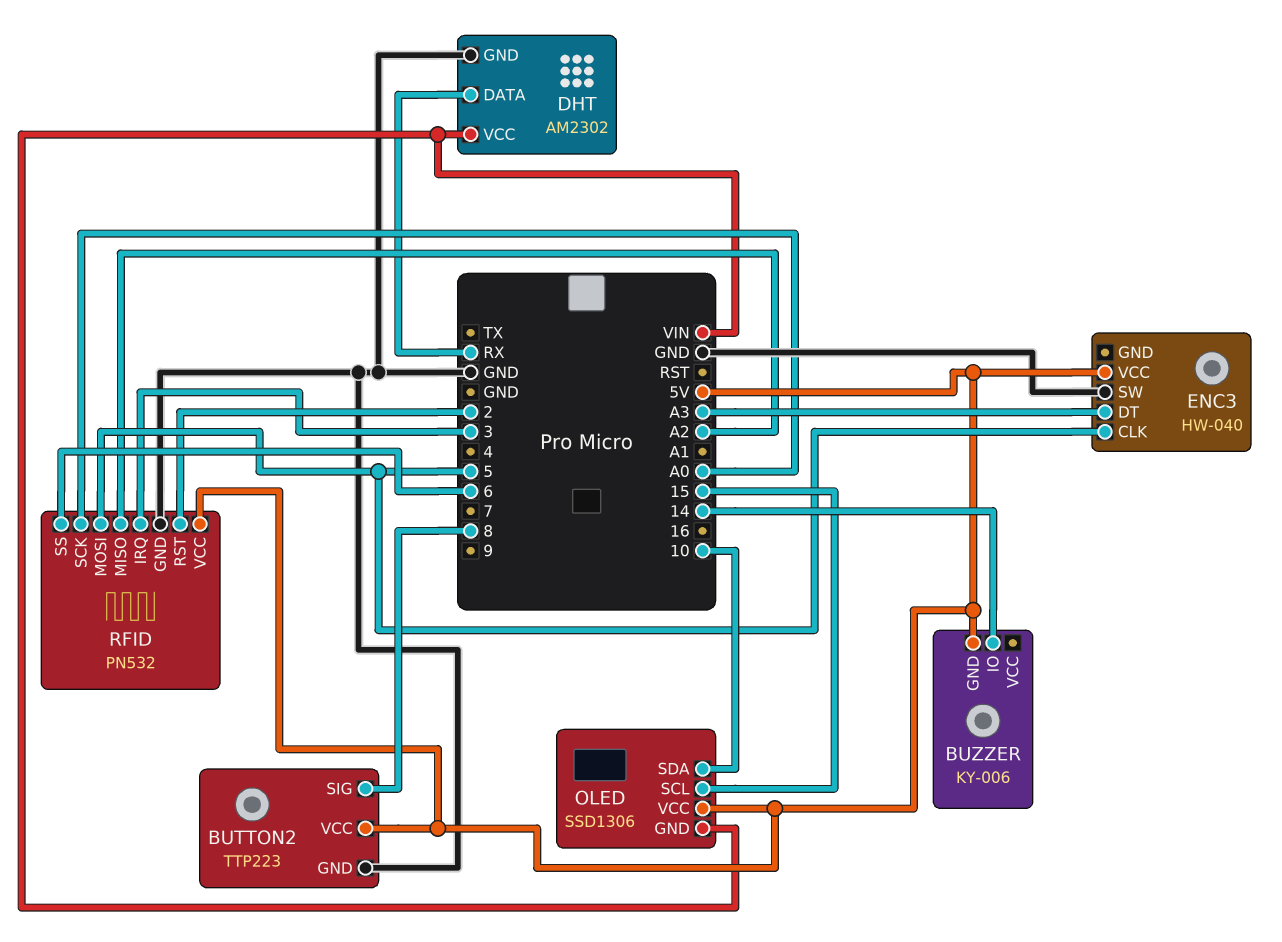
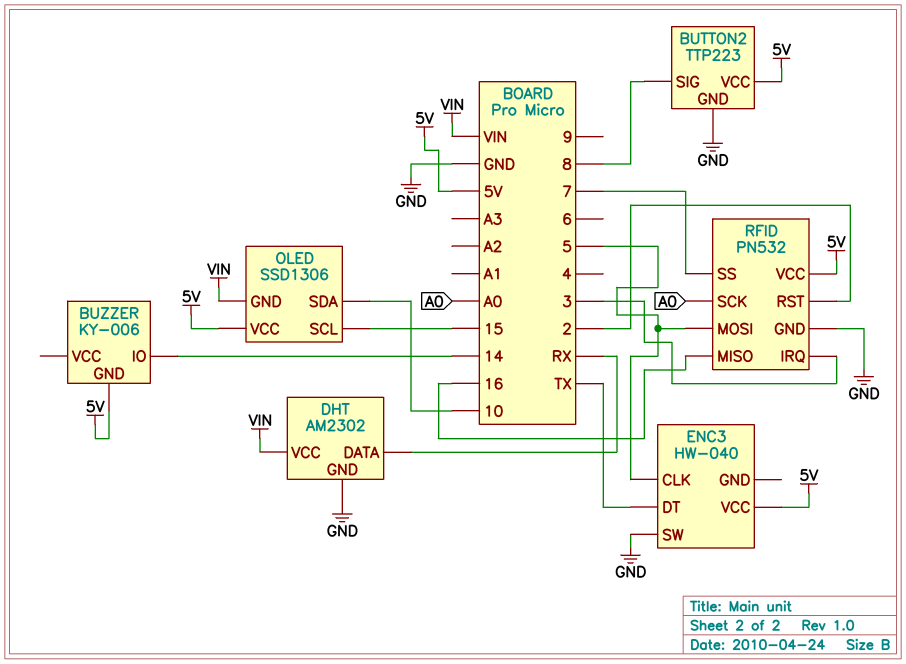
ENC3 pin DT: A3 -> TX
RFID pin MISO: A2 -> 16
RFID pin SS: 6 -> 7

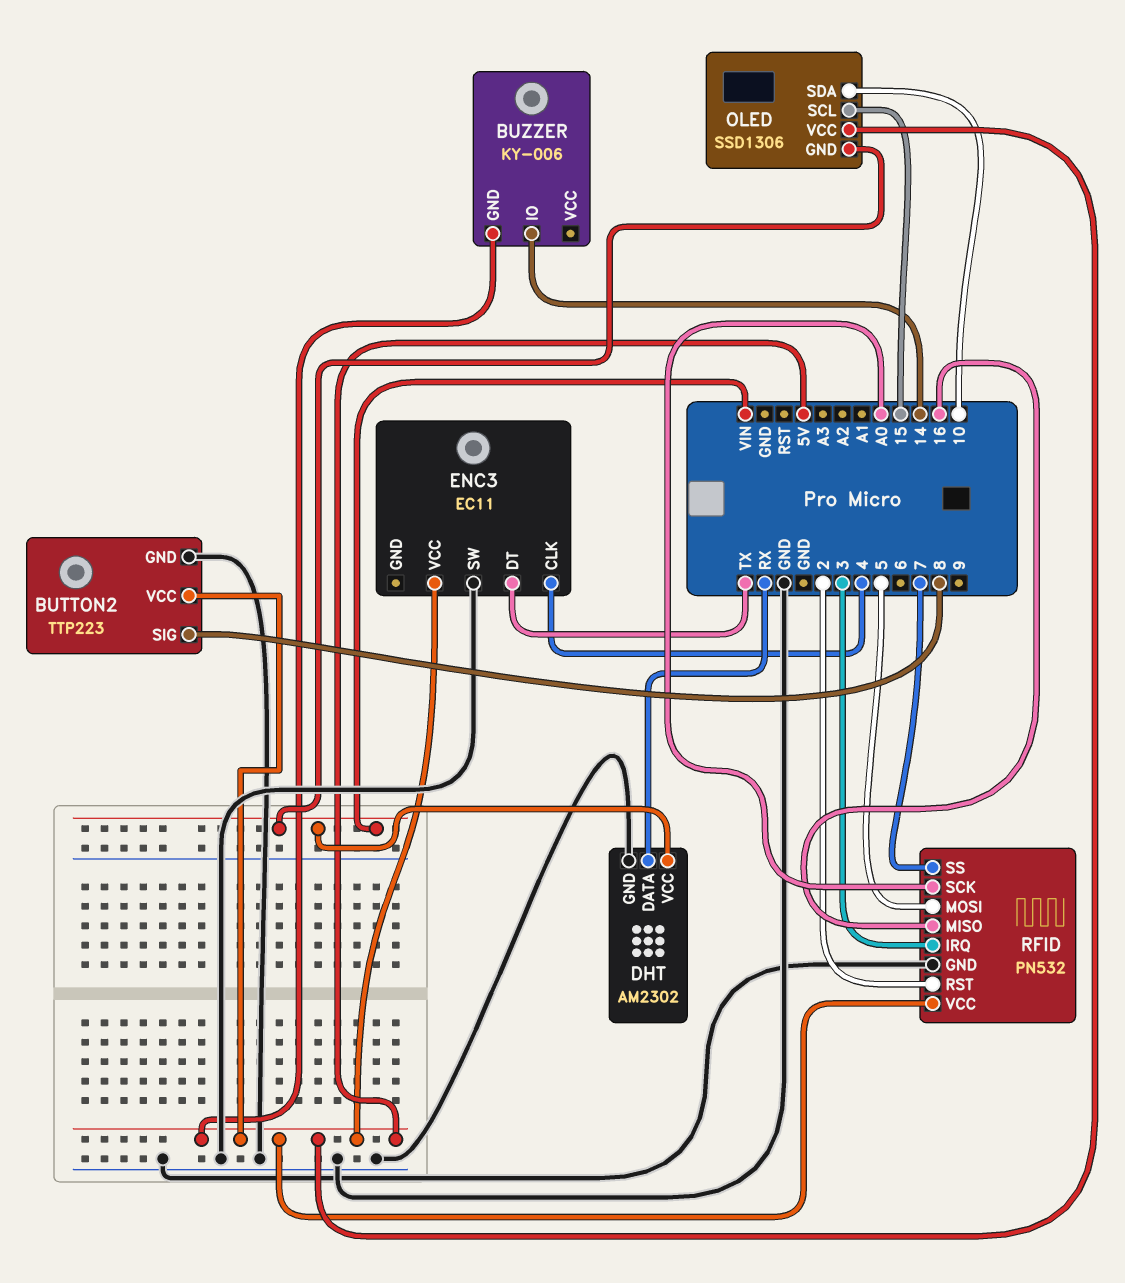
ENC3: HW-040 -> EC11
ENC3 pin CLK: 5 -> 4

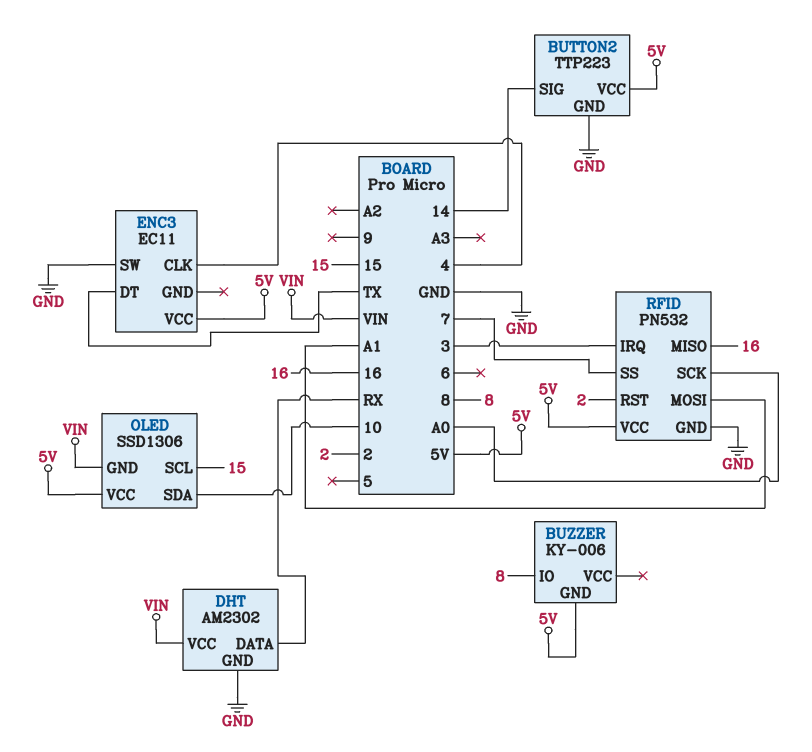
BUTTON2 pin SIG: 8 -> 14
BUZZER pin IO: 14 -> 8
RFID pin MOSI: 5 -> A1

